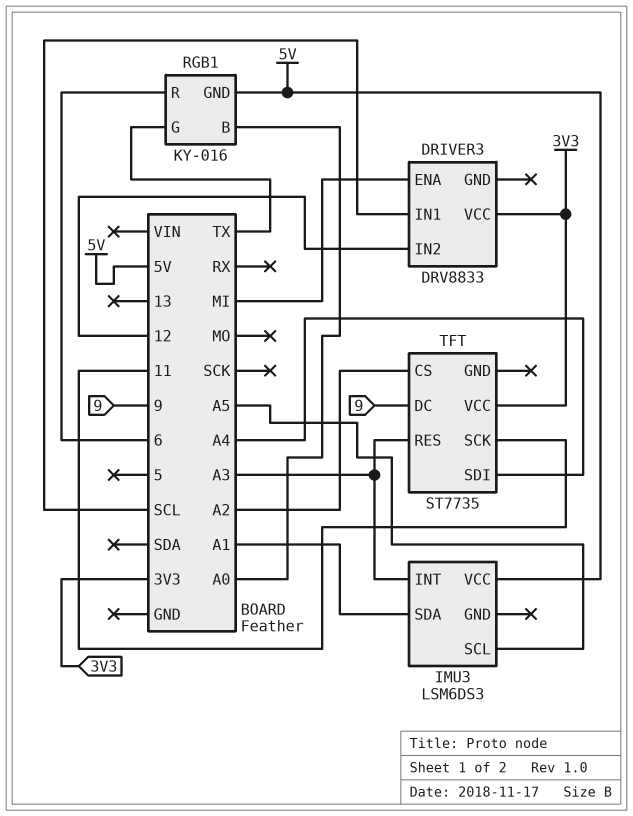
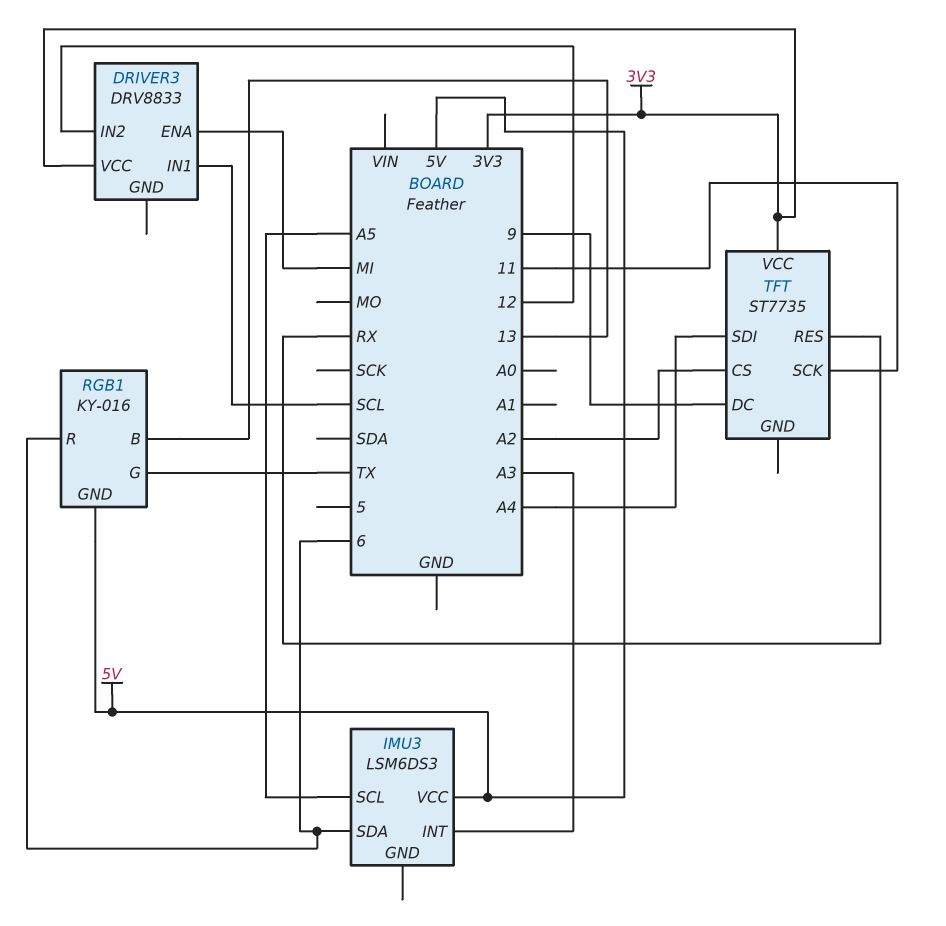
IMU3 pin SDA: A1 -> 6
RGB1 pin B: A0 -> 13
TFT pin RES: A3 -> RX

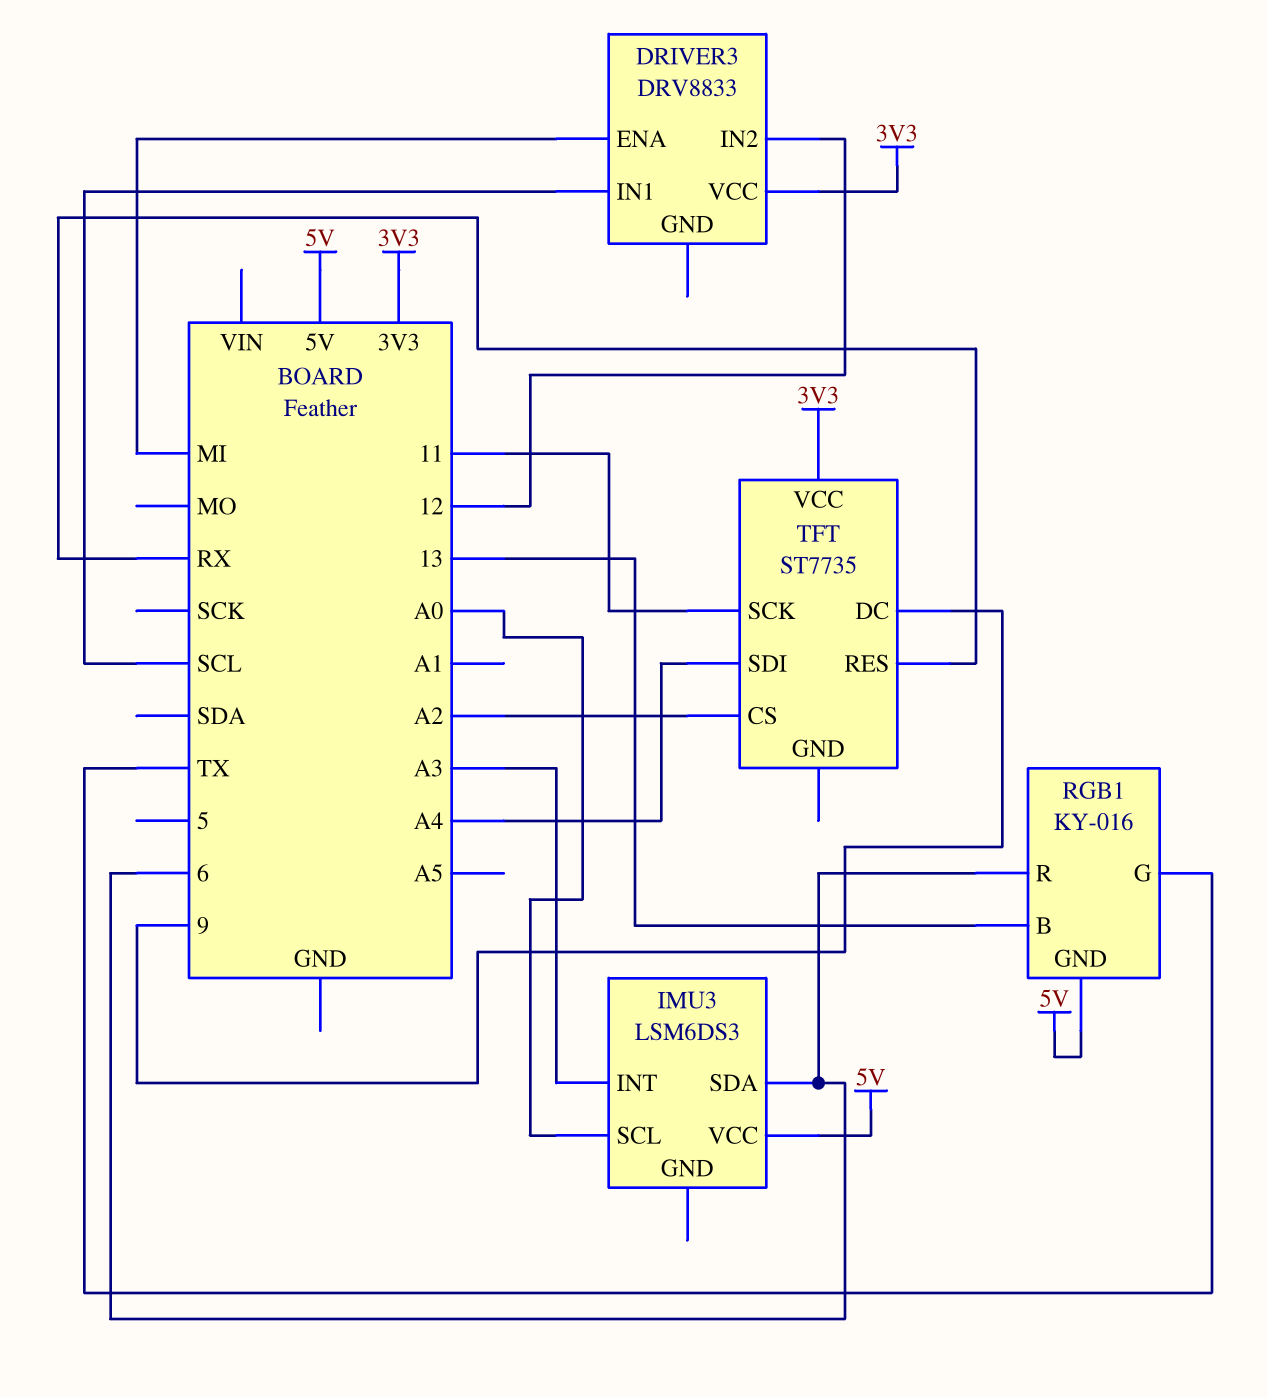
IMU3 pin SCL: A5 -> A0

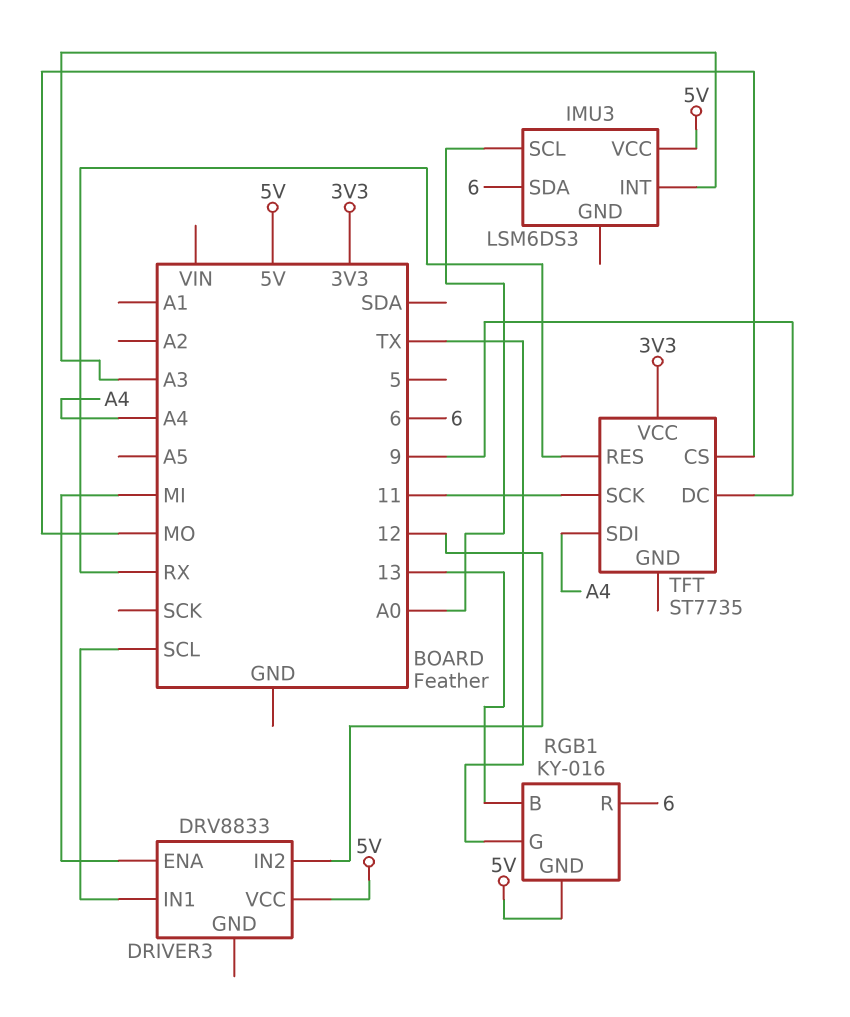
DRIVER3 pin VCC: 3V3 -> 5V
TFT pin CS: A2 -> MO

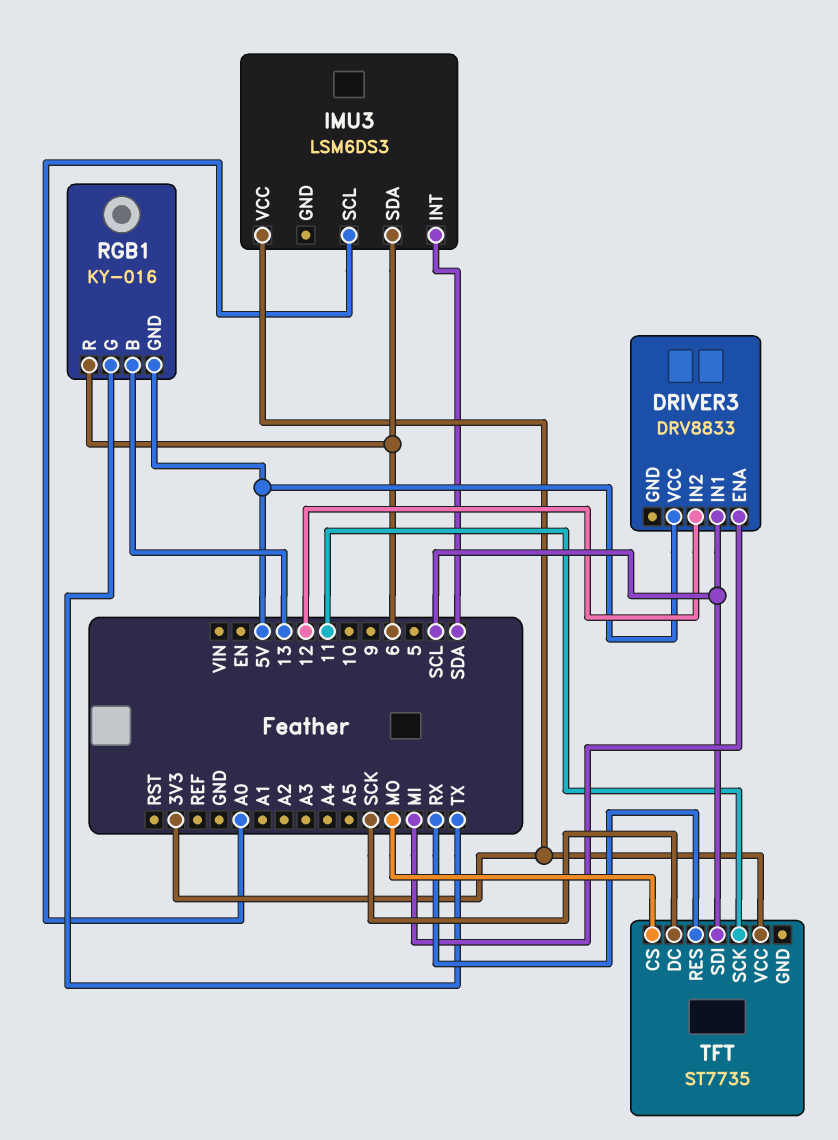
IMU3 pin INT: A3 -> SDA
IMU3 pin VCC: 5V -> 3V3
TFT pin DC: 9 -> SCK
TFT pin SDI: A4 -> SCL

